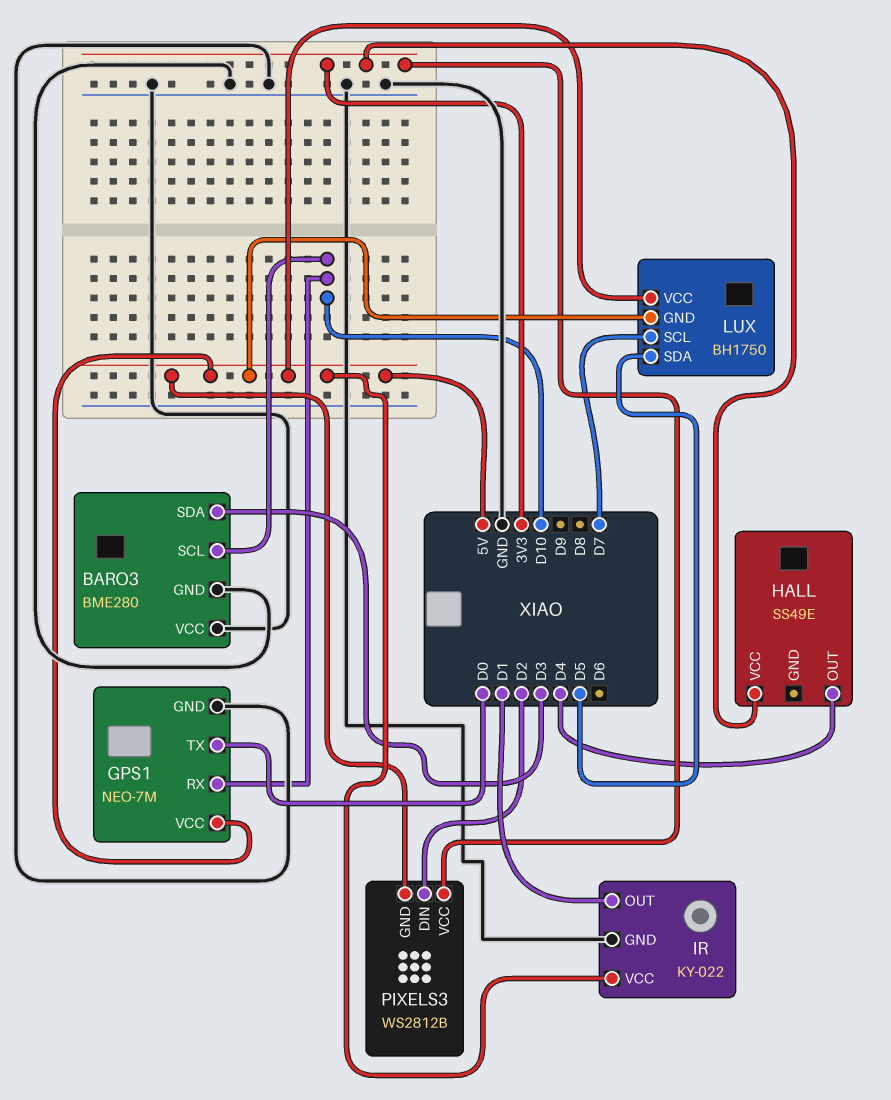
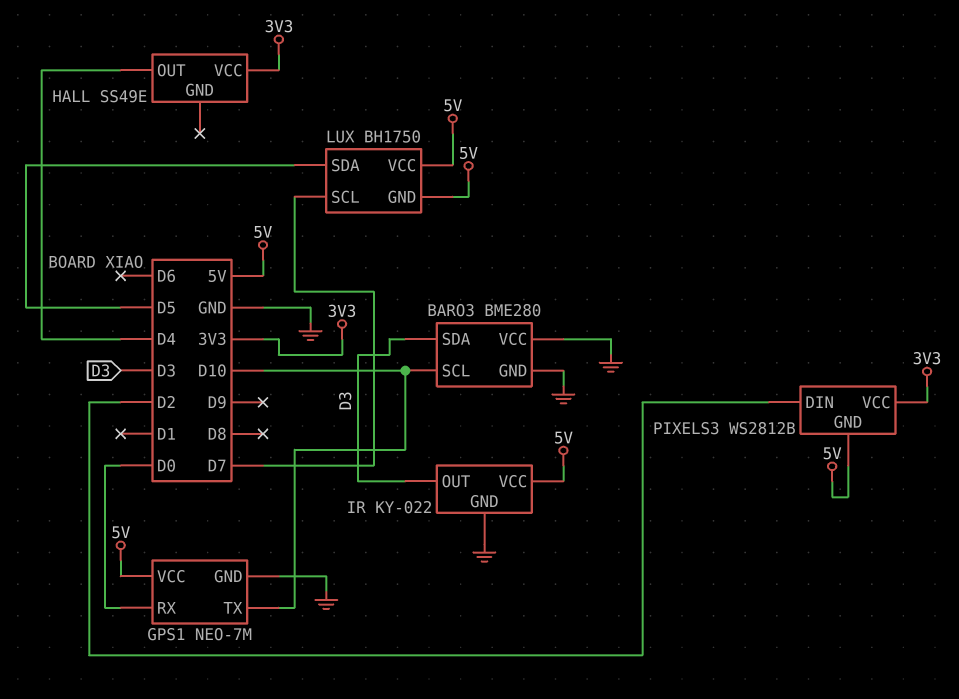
GPS1 pin RX: D10 -> D0
GPS1 pin TX: D0 -> D10
IR pin OUT: D1 -> D3

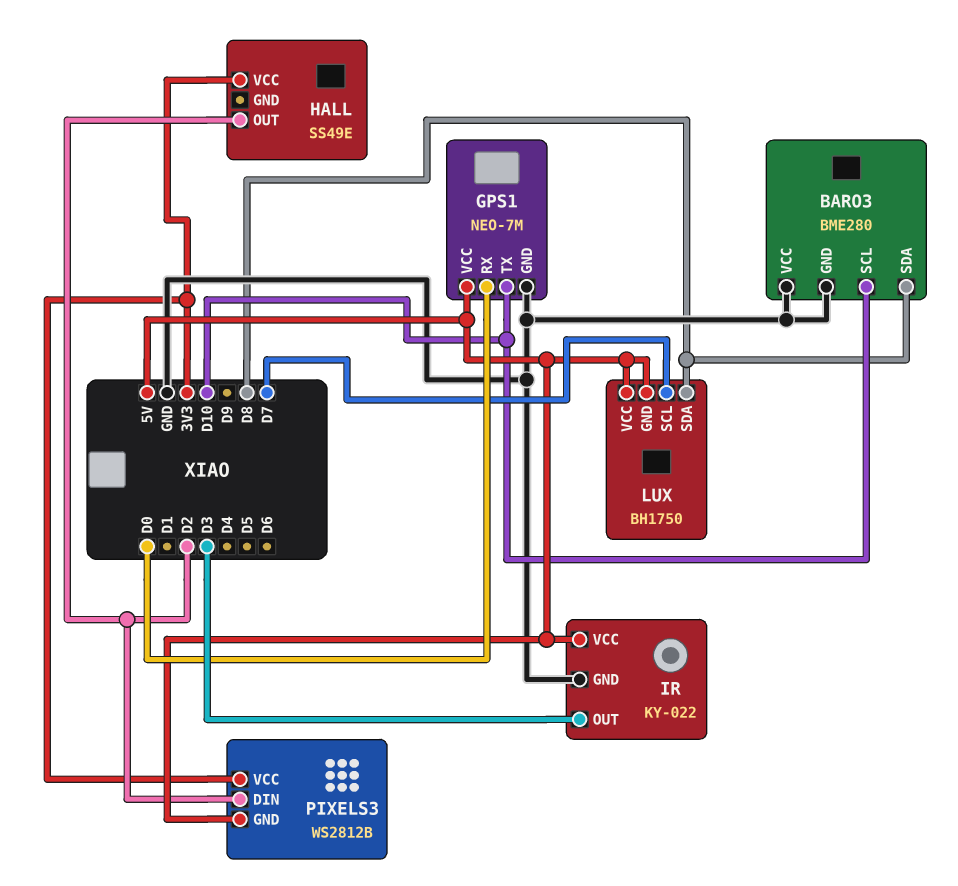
BARO3 pin SDA: D3 -> D8
HALL pin OUT: D4 -> D2
LUX pin SDA: D5 -> D8

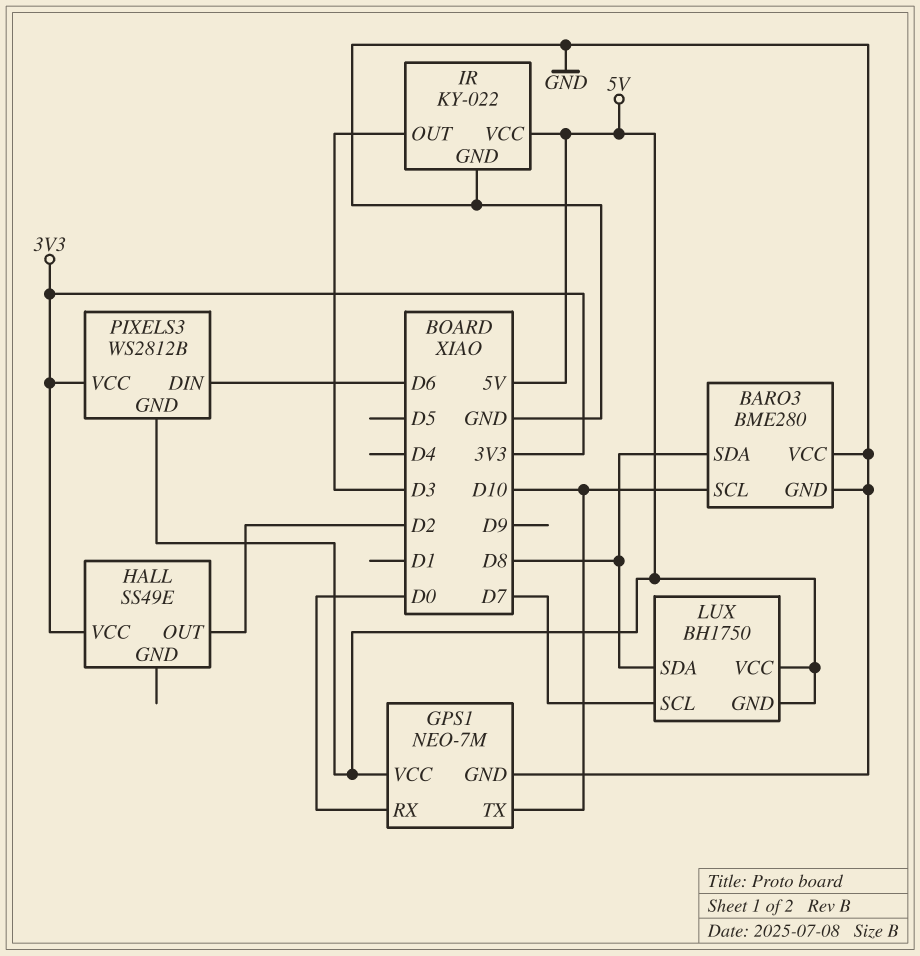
PIXELS3 pin DIN: D2 -> D6

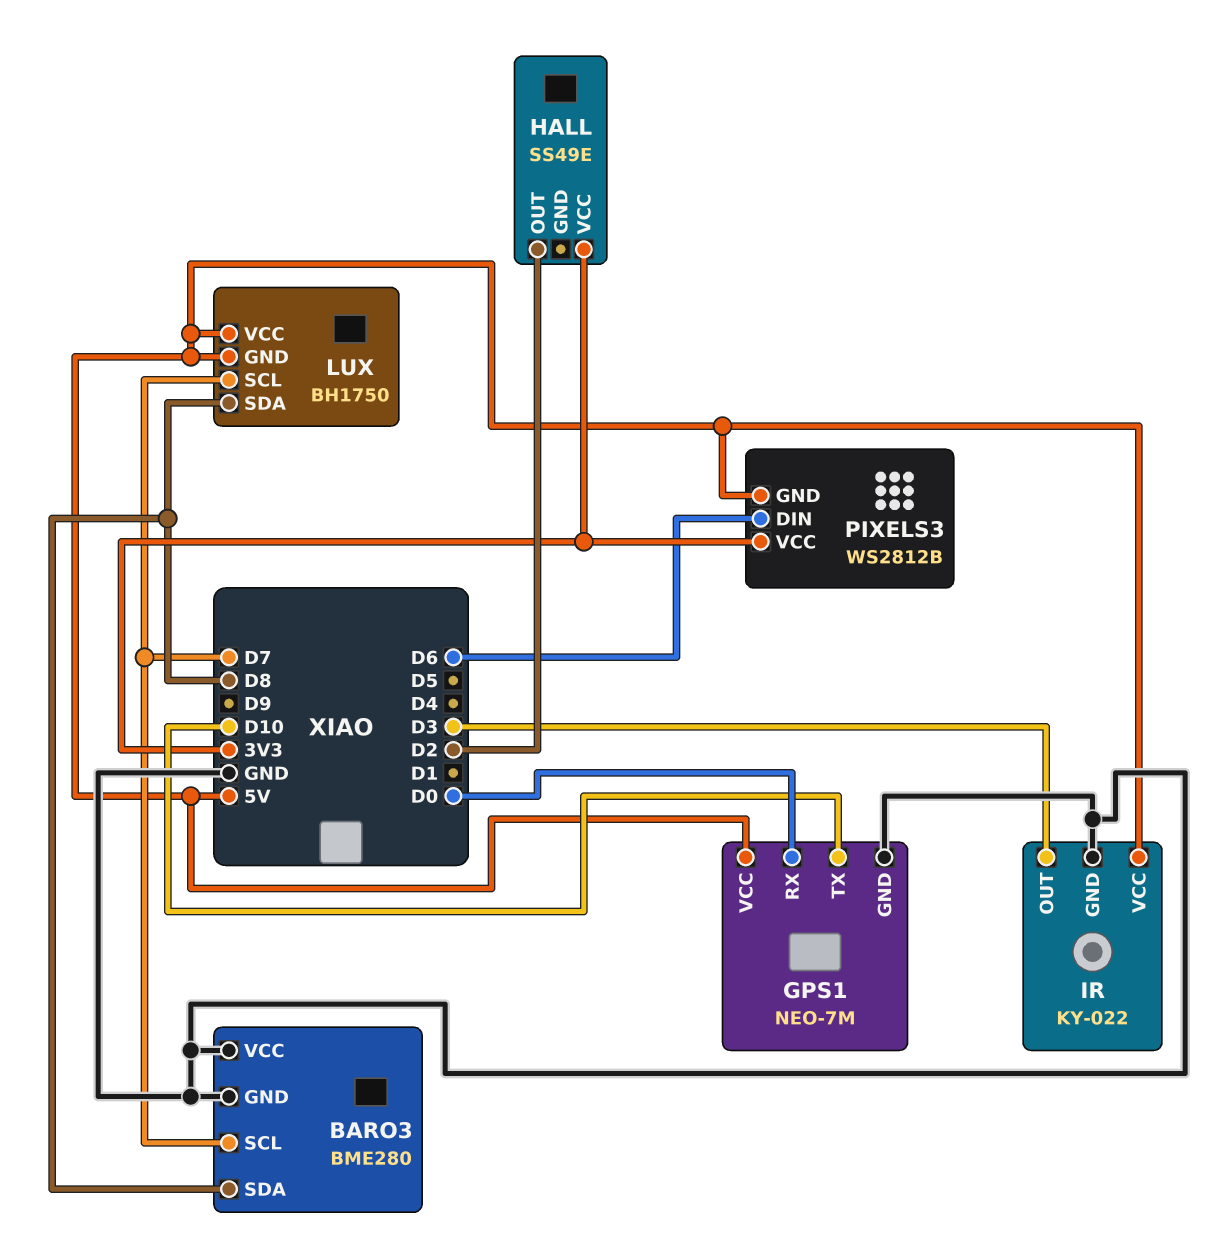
BARO3 pin SCL: D10 -> D7

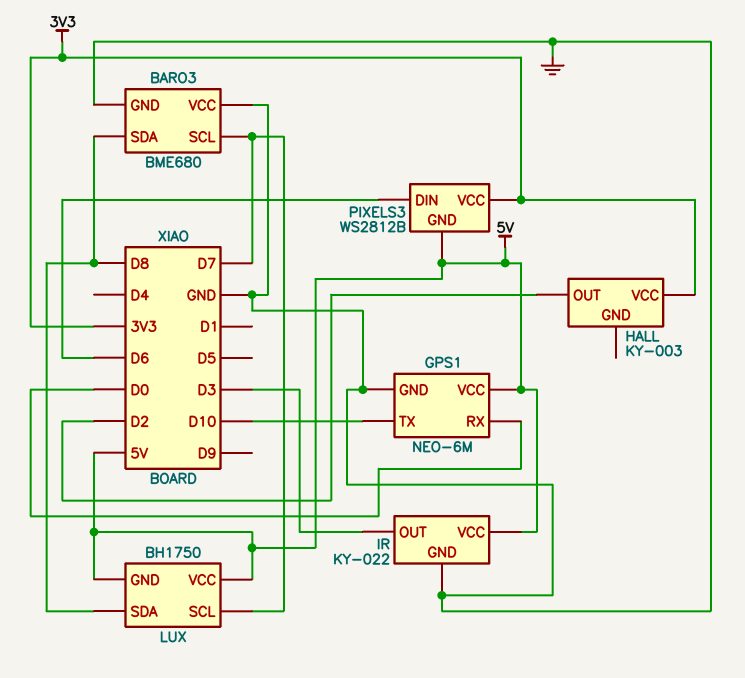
BARO3: BME280 -> BME680
GPS1: NEO-7M -> NEO-6M
HALL: SS49E -> KY-003

